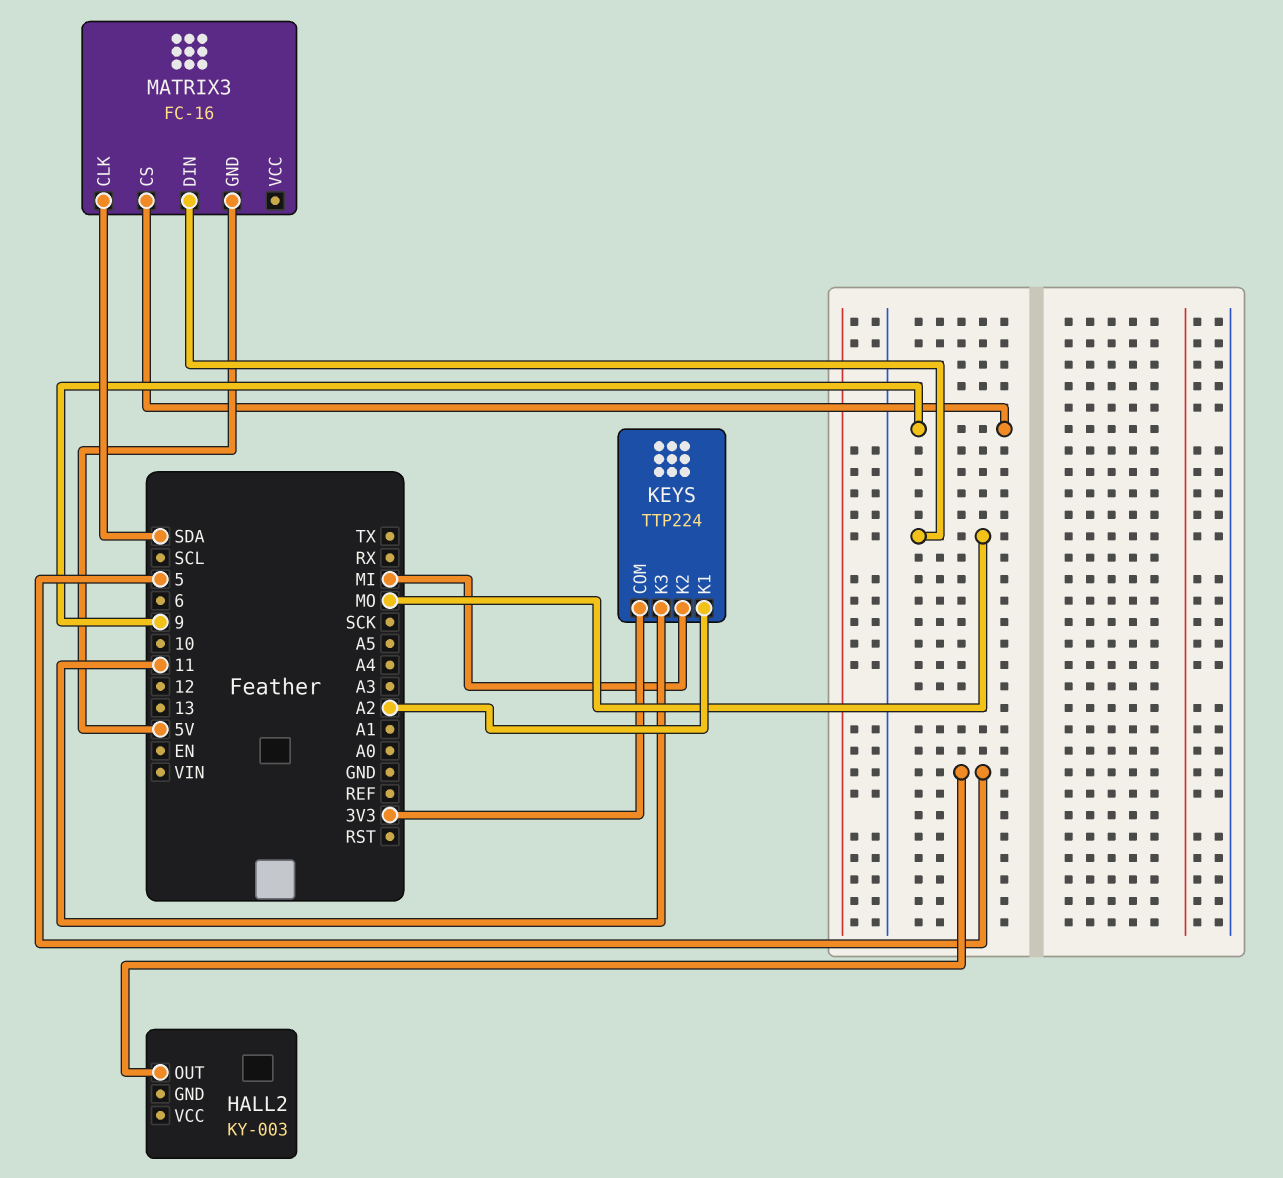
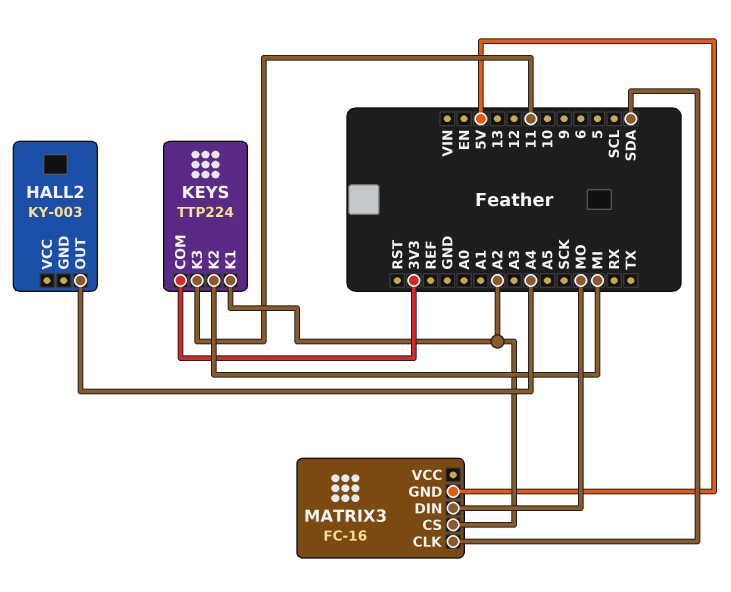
HALL2 pin OUT: 5 -> A4
MATRIX3 pin CS: 9 -> A2

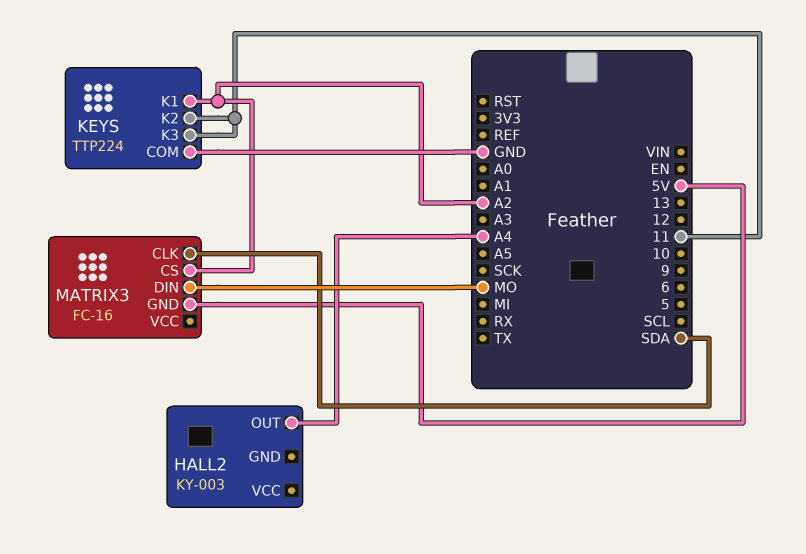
KEYS pin COM: 3V3 -> GND
KEYS pin K2: MI -> 11

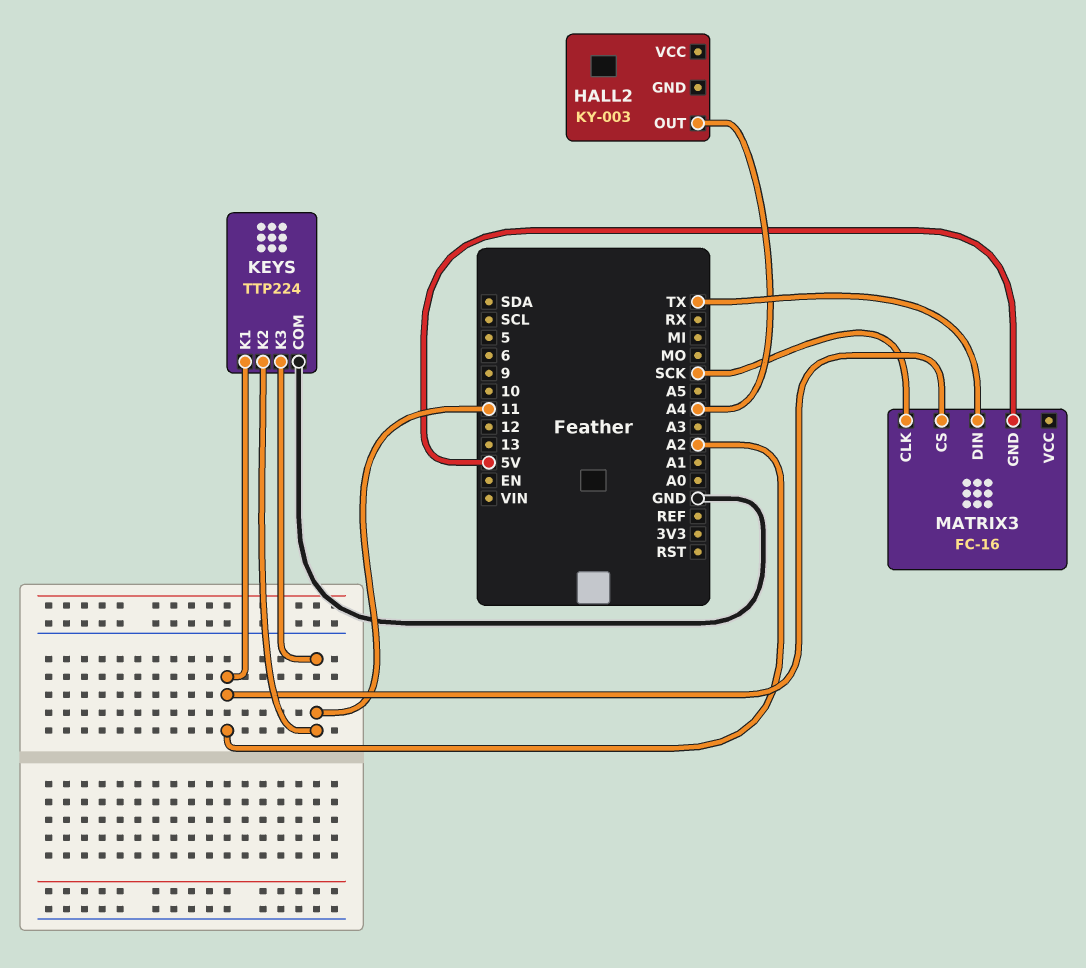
MATRIX3 pin CLK: SDA -> SCK
MATRIX3 pin DIN: MO -> TX

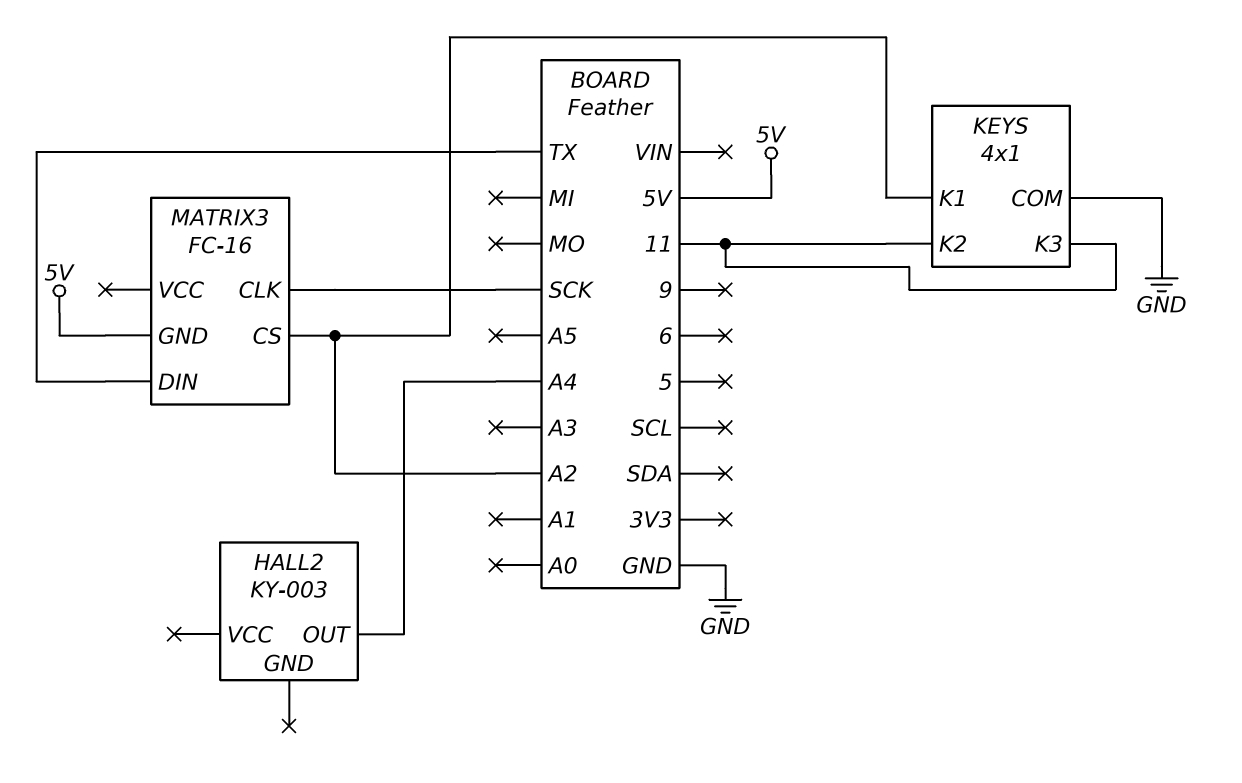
KEYS: TTP224 -> 4x1

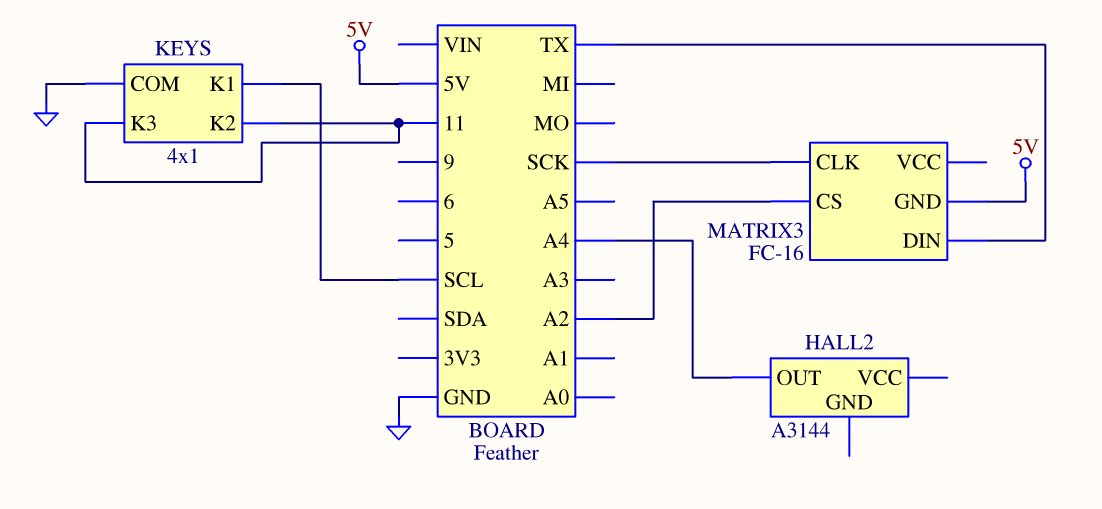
HALL2: KY-003 -> A3144
KEYS pin K1: A2 -> SCL

